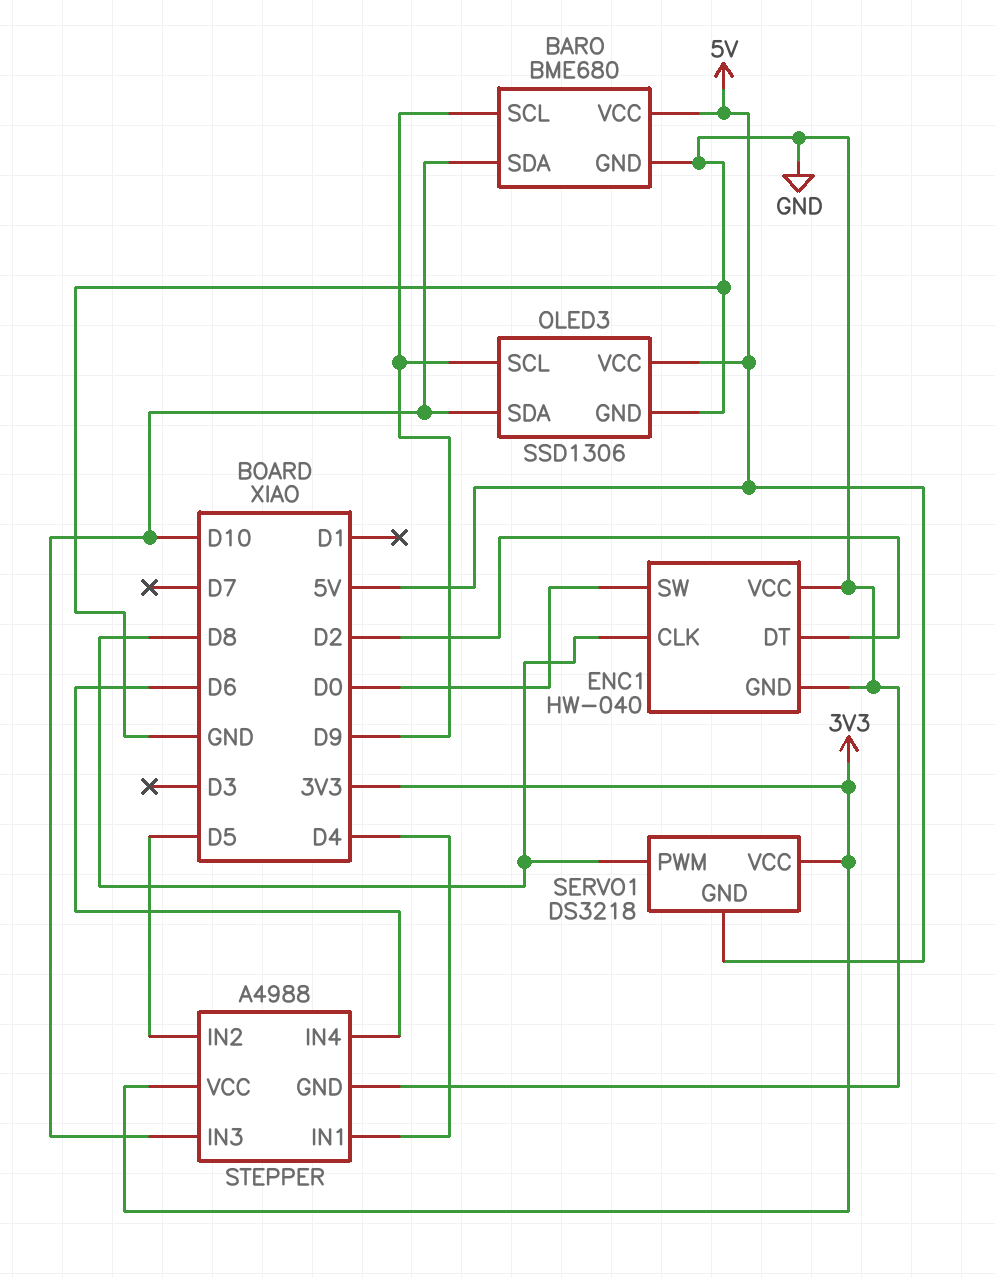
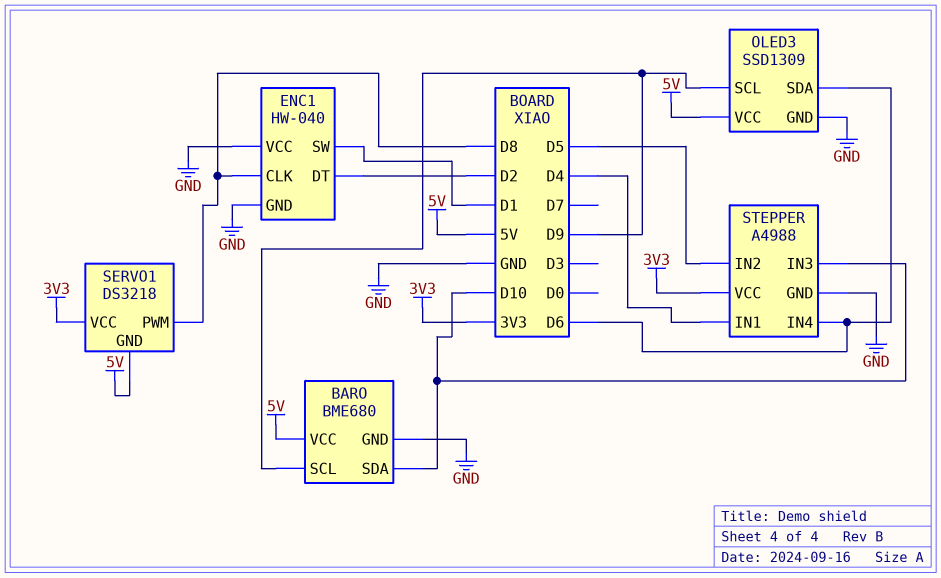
ENC1 pin SW: D0 -> D1
OLED3: SSD1306 -> SSD1309
OLED3 pin SDA: D10 -> D6

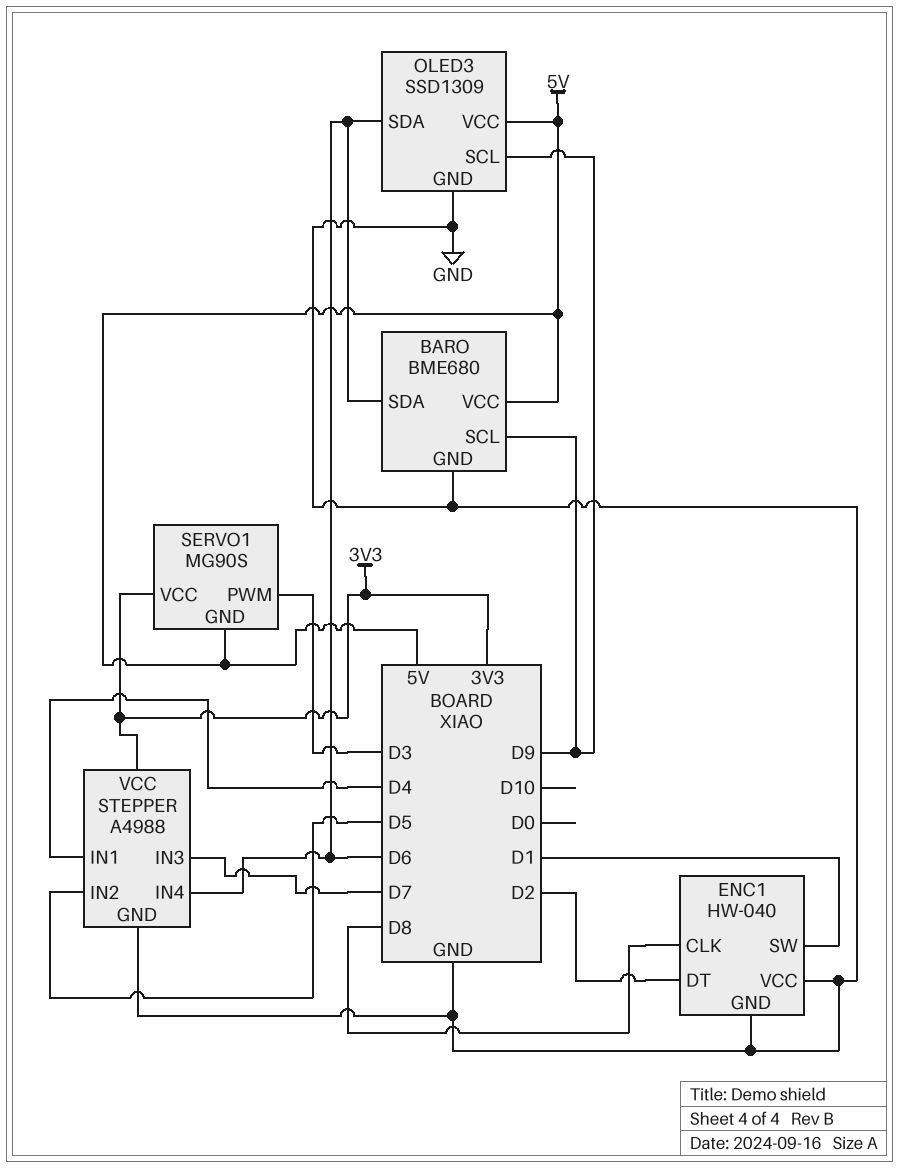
BARO pin SDA: D10 -> D6
SERVO1: DS3218 -> MG90S
SERVO1 pin PWM: D8 -> D3
STEPPER pin IN3: D10 -> D7

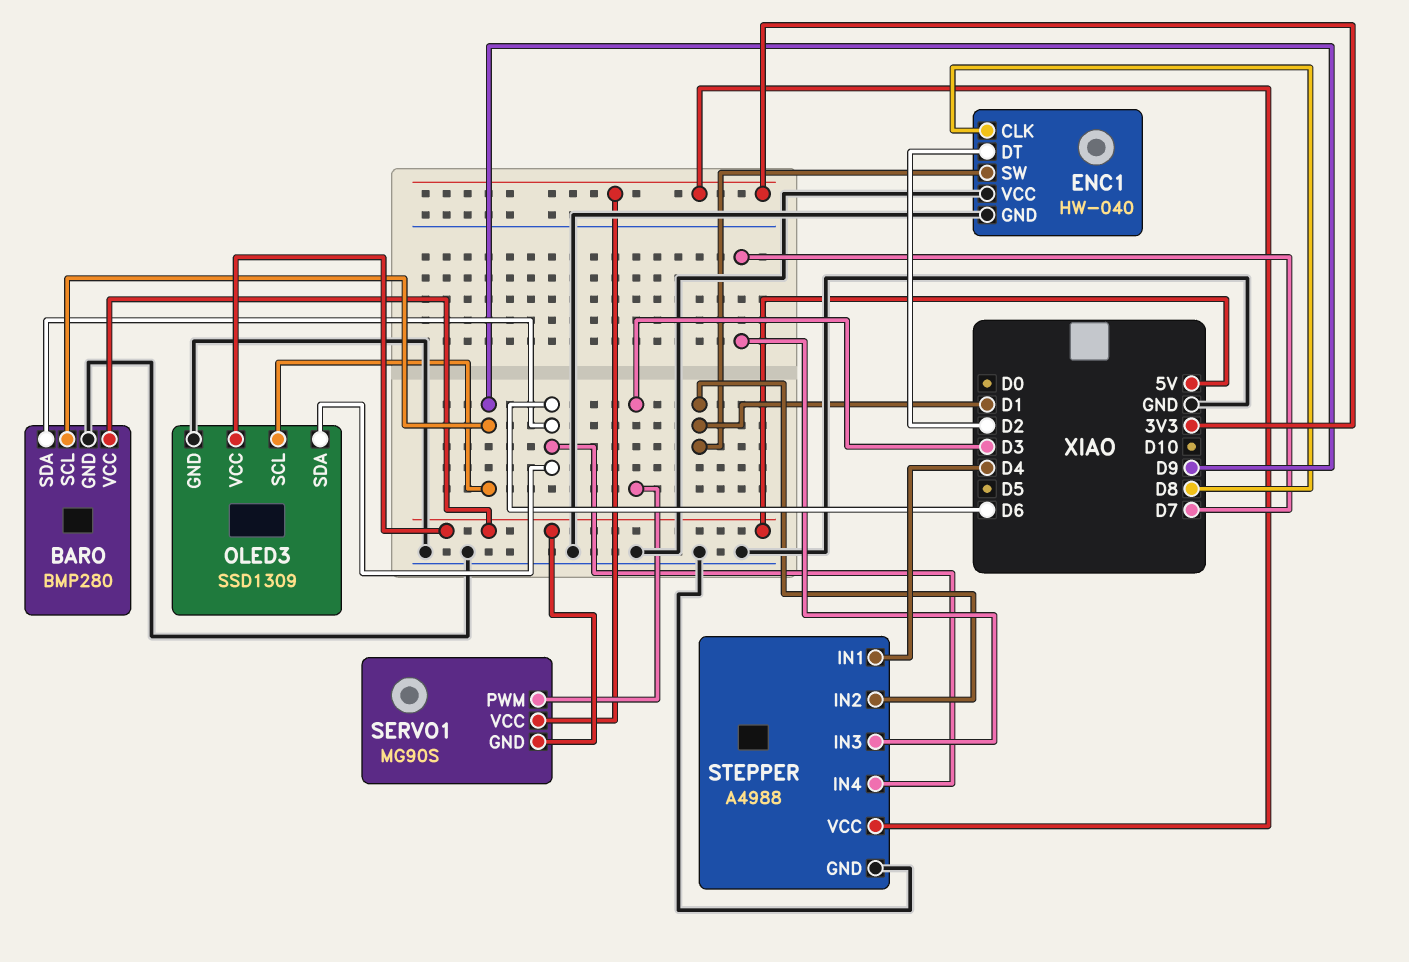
BARO: BME680 -> BMP280
STEPPER pin IN2: D5 -> D1

